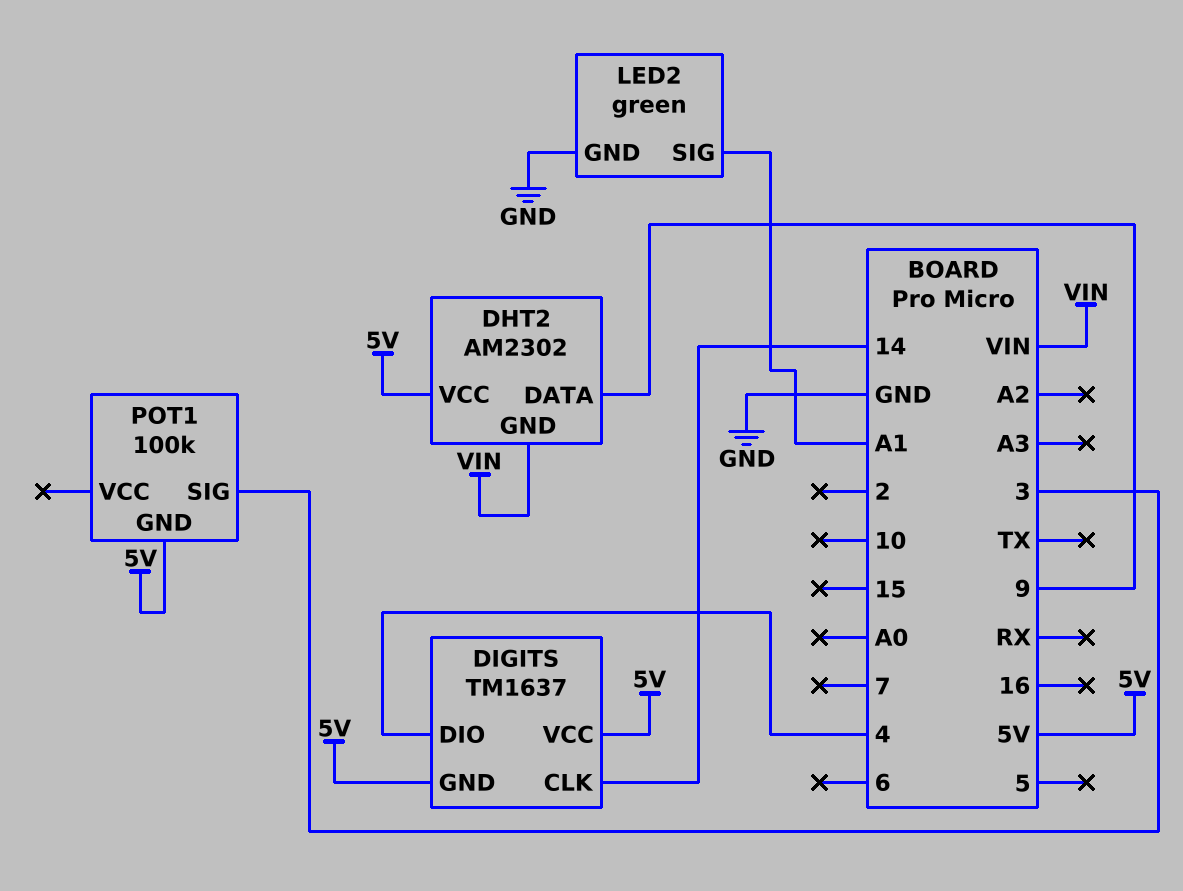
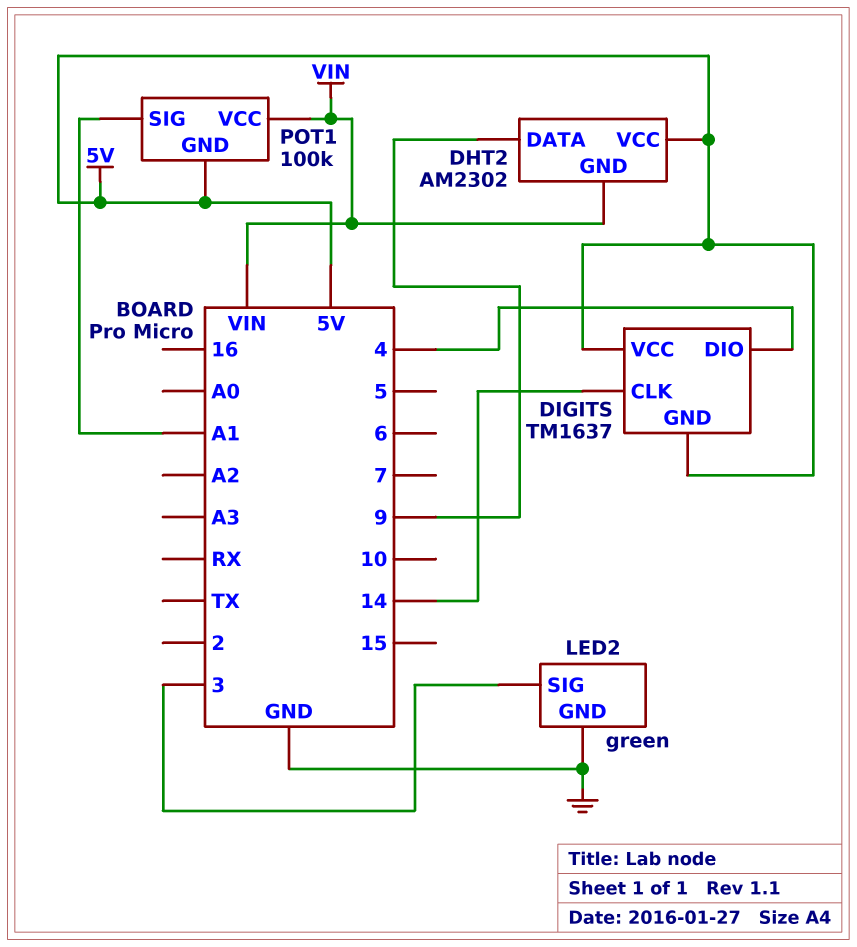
LED2 pin SIG: A1 -> 3
POT1 pin SIG: 3 -> A1
POT1 pin VCC: none -> VIN

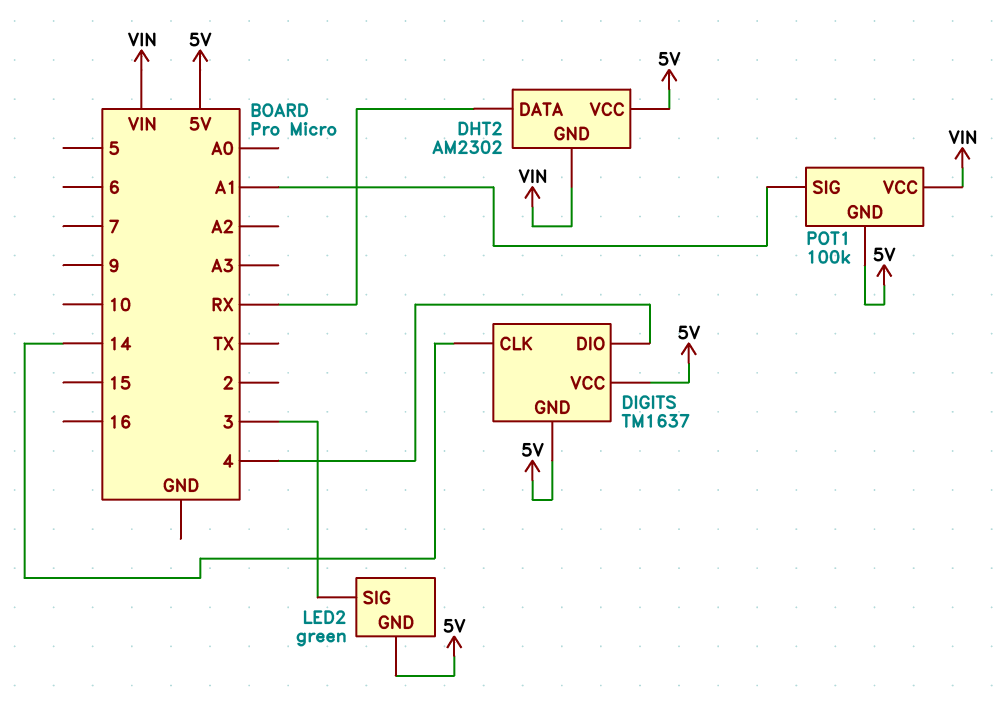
DHT2 pin DATA: 9 -> RX
LED2 pin GND: GND -> 5V

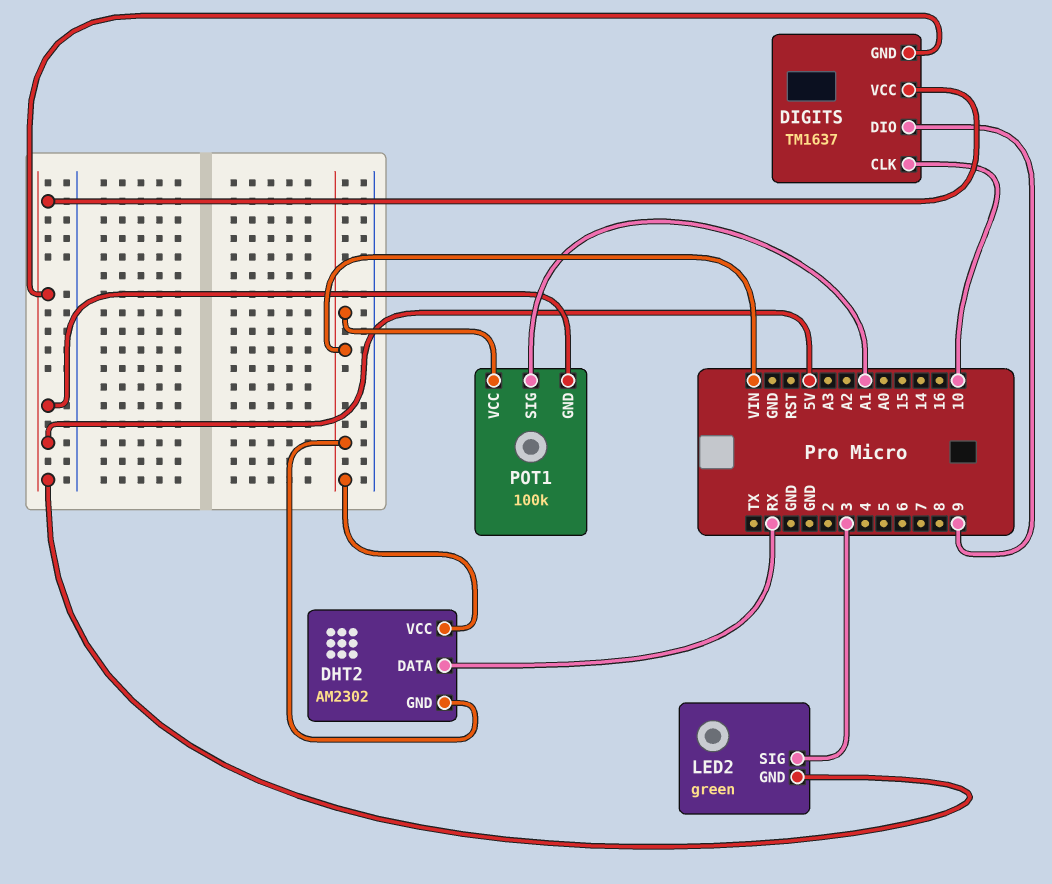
DHT2 pin VCC: 5V -> VIN
DIGITS pin CLK: 14 -> 10
DIGITS pin DIO: 4 -> 9

